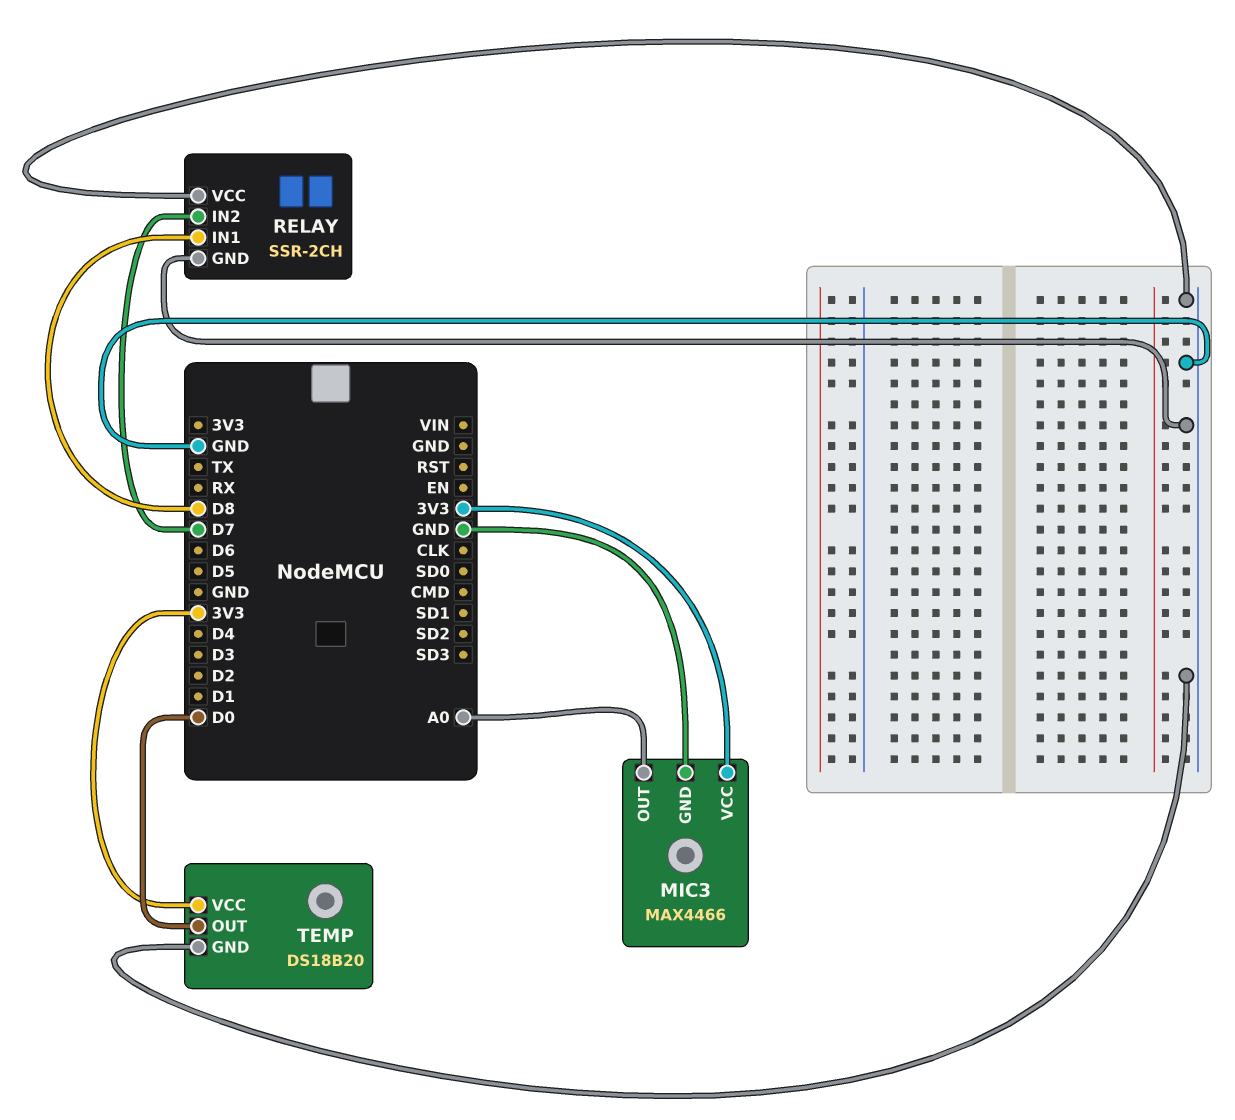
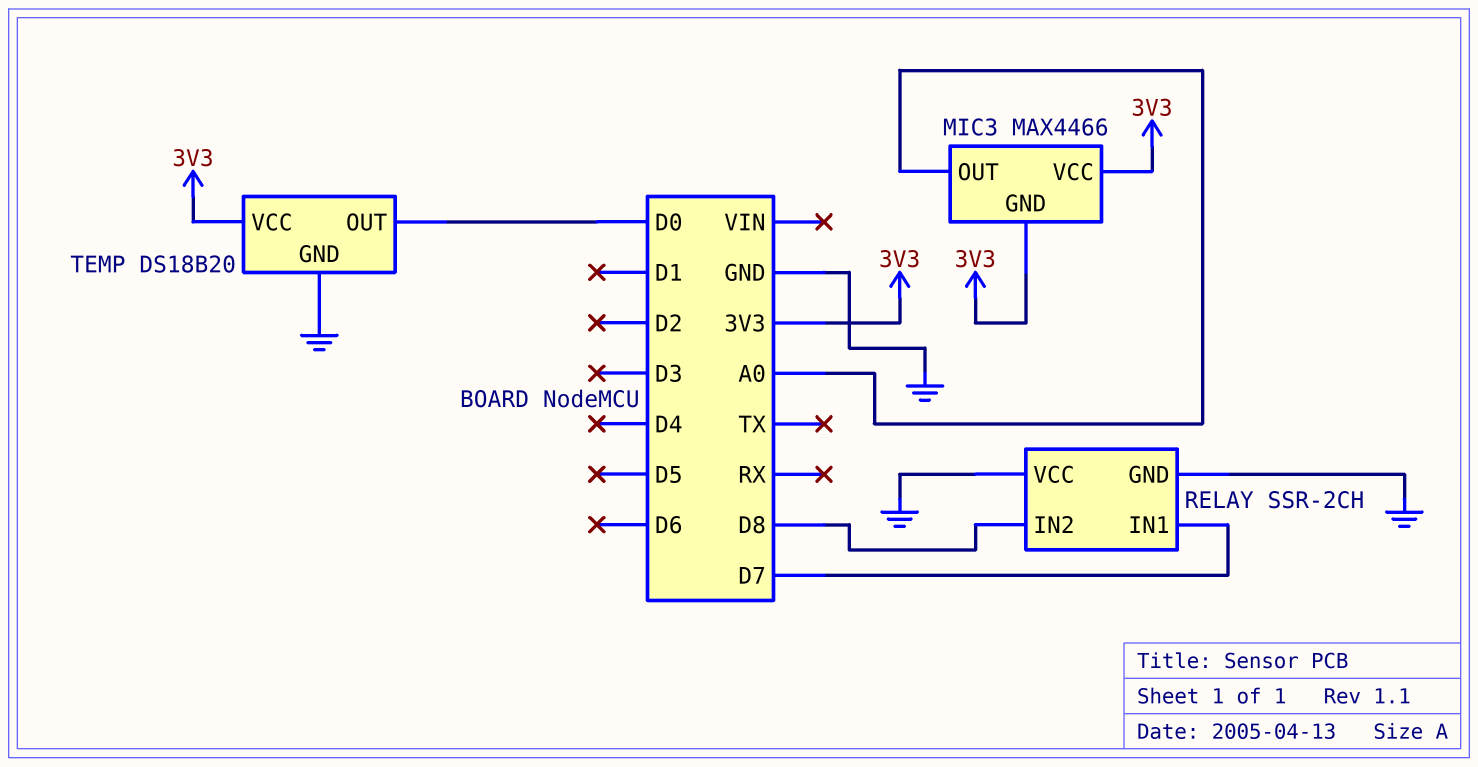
MIC3 pin GND: GND -> 3V3
RELAY pin IN1: D8 -> D7
RELAY pin IN2: D7 -> D8

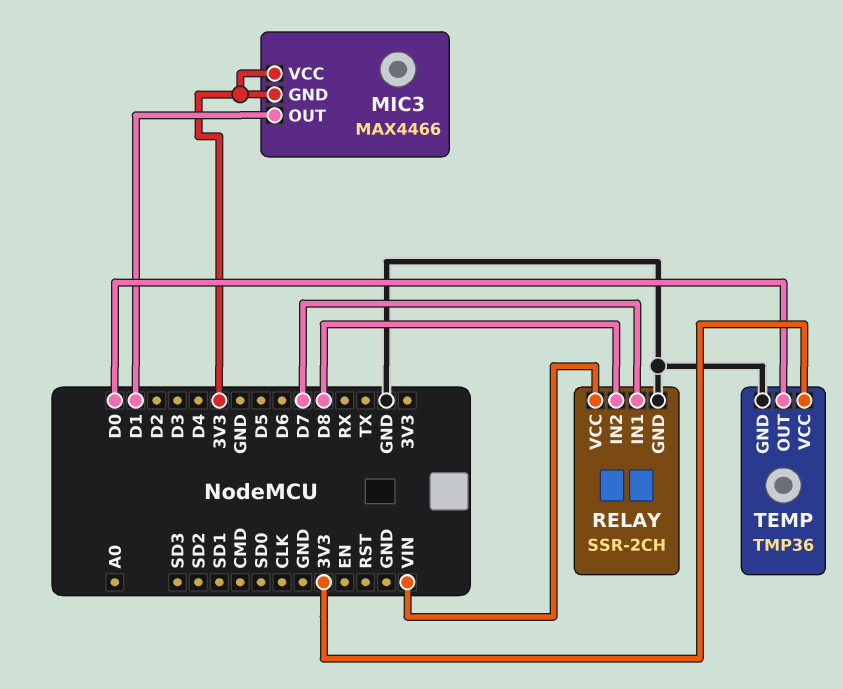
MIC3 pin OUT: A0 -> D1
RELAY pin VCC: GND -> VIN
TEMP: DS18B20 -> TMP36

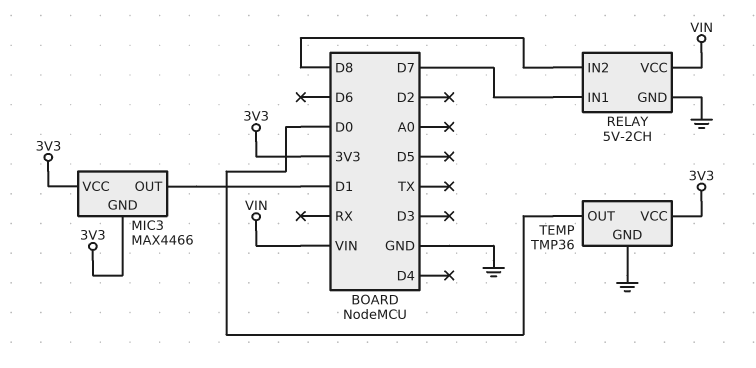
RELAY: SSR-2CH -> 5V-2CH

